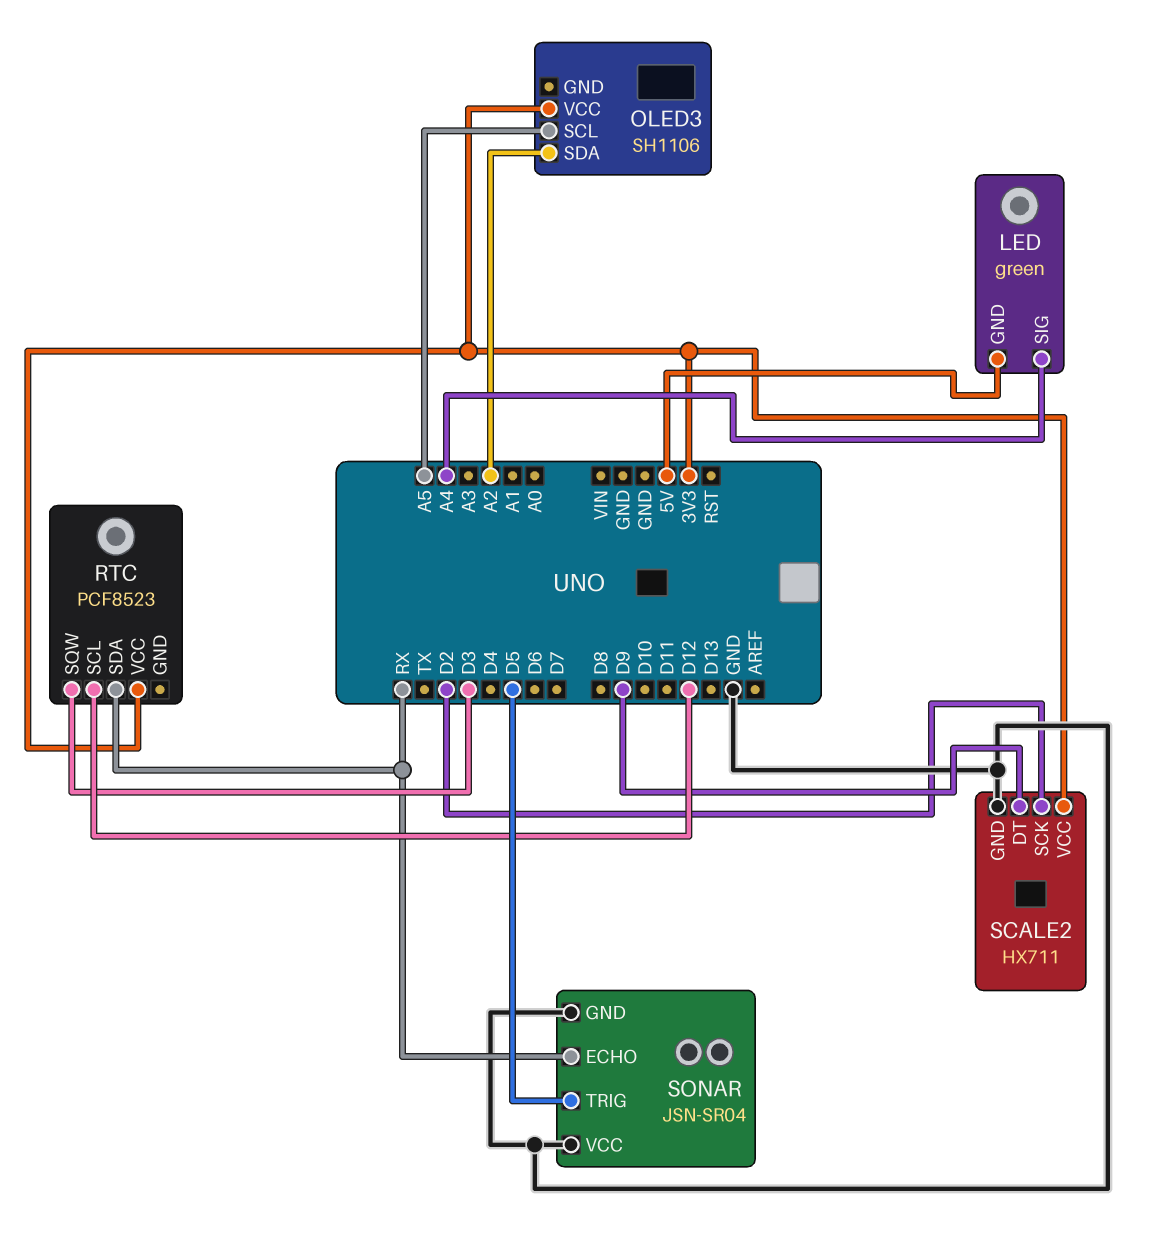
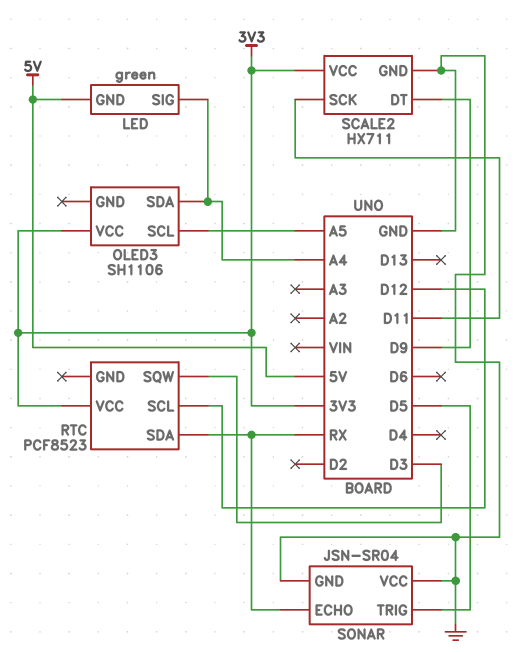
OLED3 pin SDA: A2 -> A4
SCALE2 pin SCK: D2 -> D11

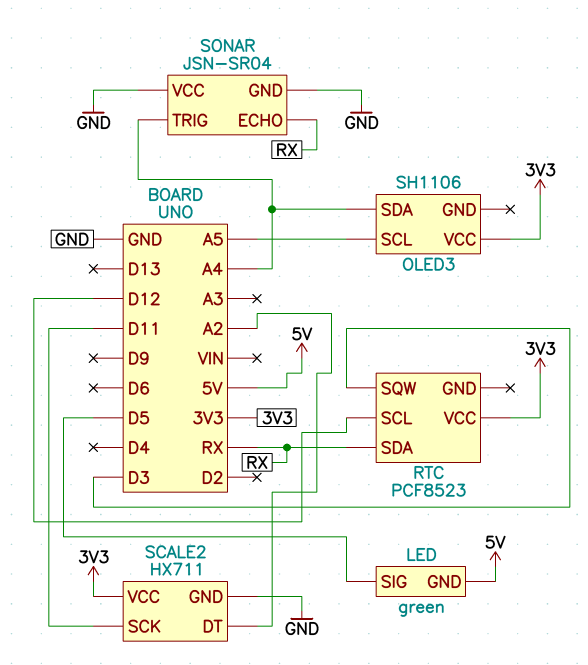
LED pin SIG: A4 -> D5
SCALE2 pin DT: D9 -> A2
SONAR pin TRIG: D5 -> A4

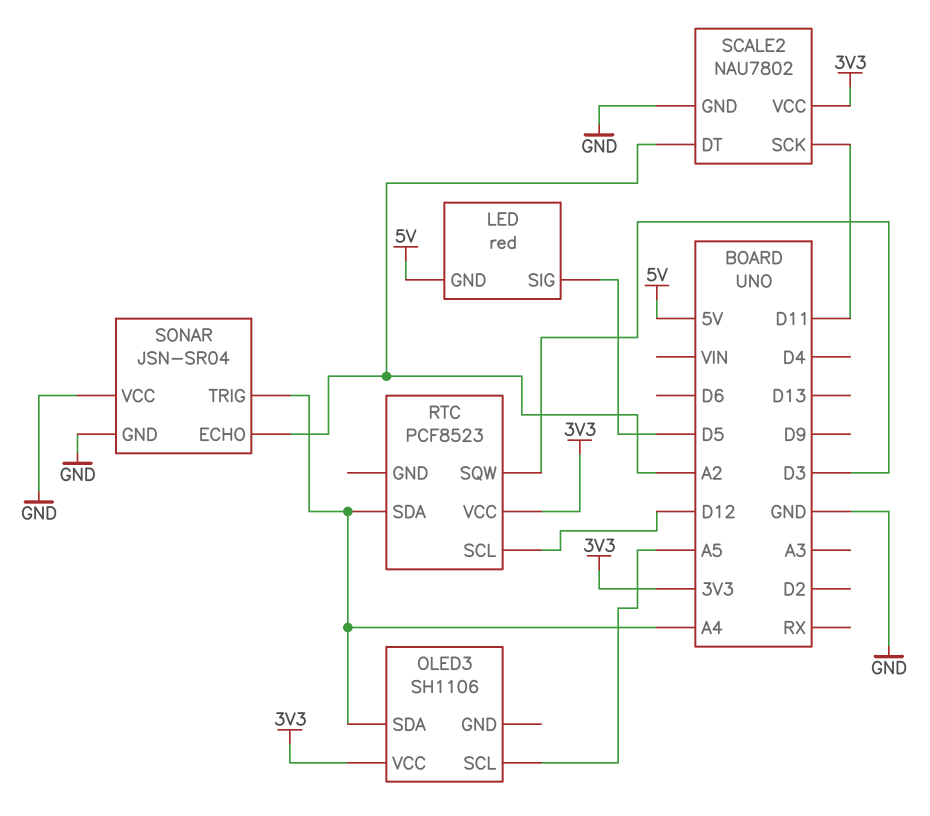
LED: green -> red
RTC pin SDA: RX -> A4
SCALE2: HX711 -> NAU7802
SONAR pin ECHO: RX -> A2

